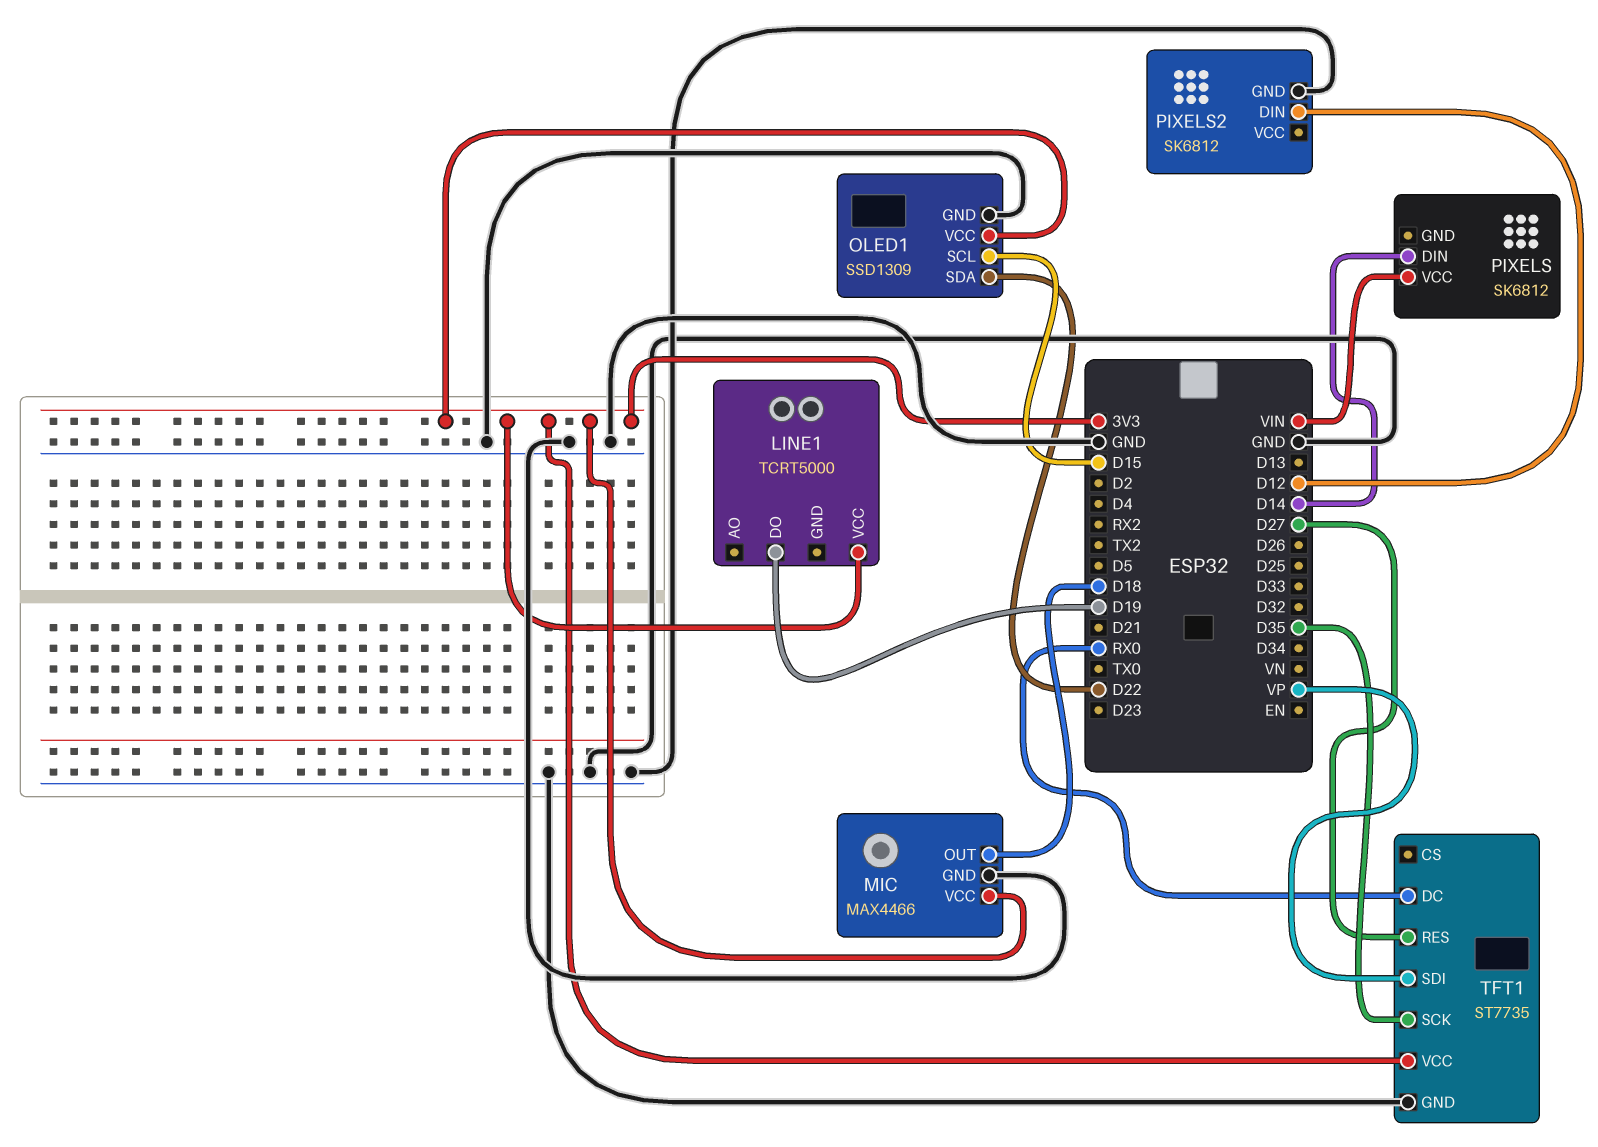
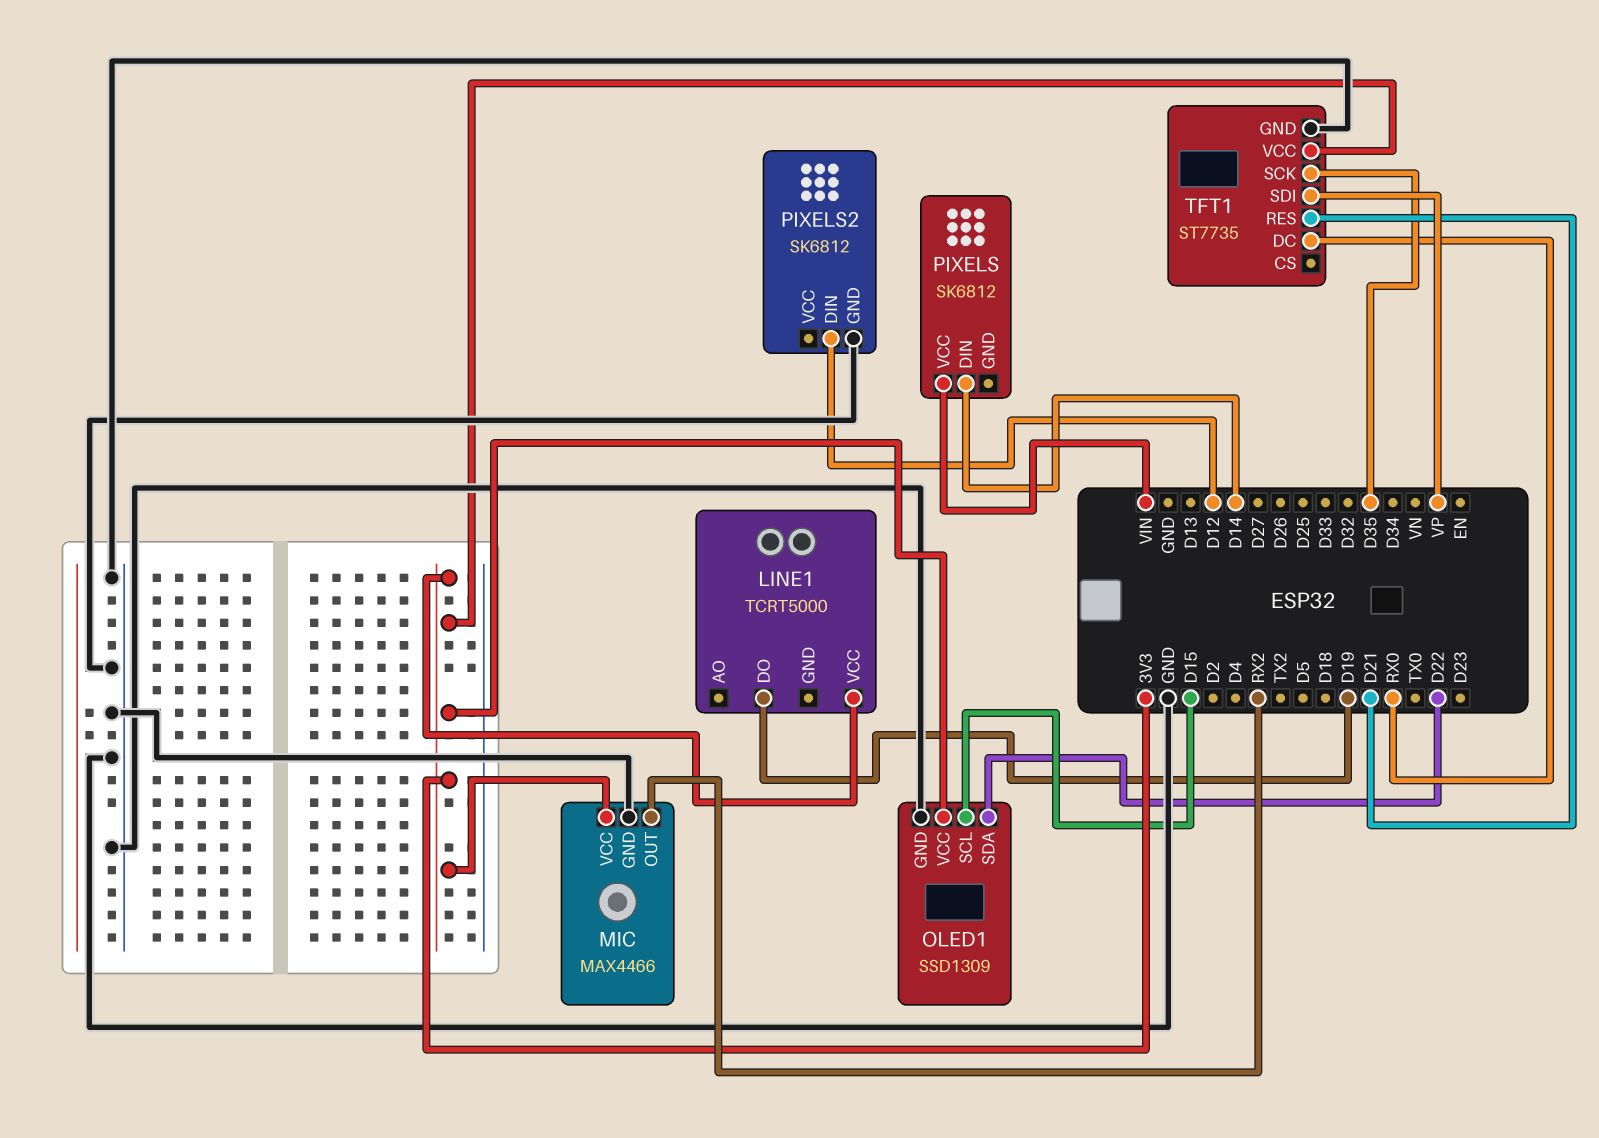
MIC pin OUT: D18 -> RX2
TFT1 pin RES: D27 -> D21

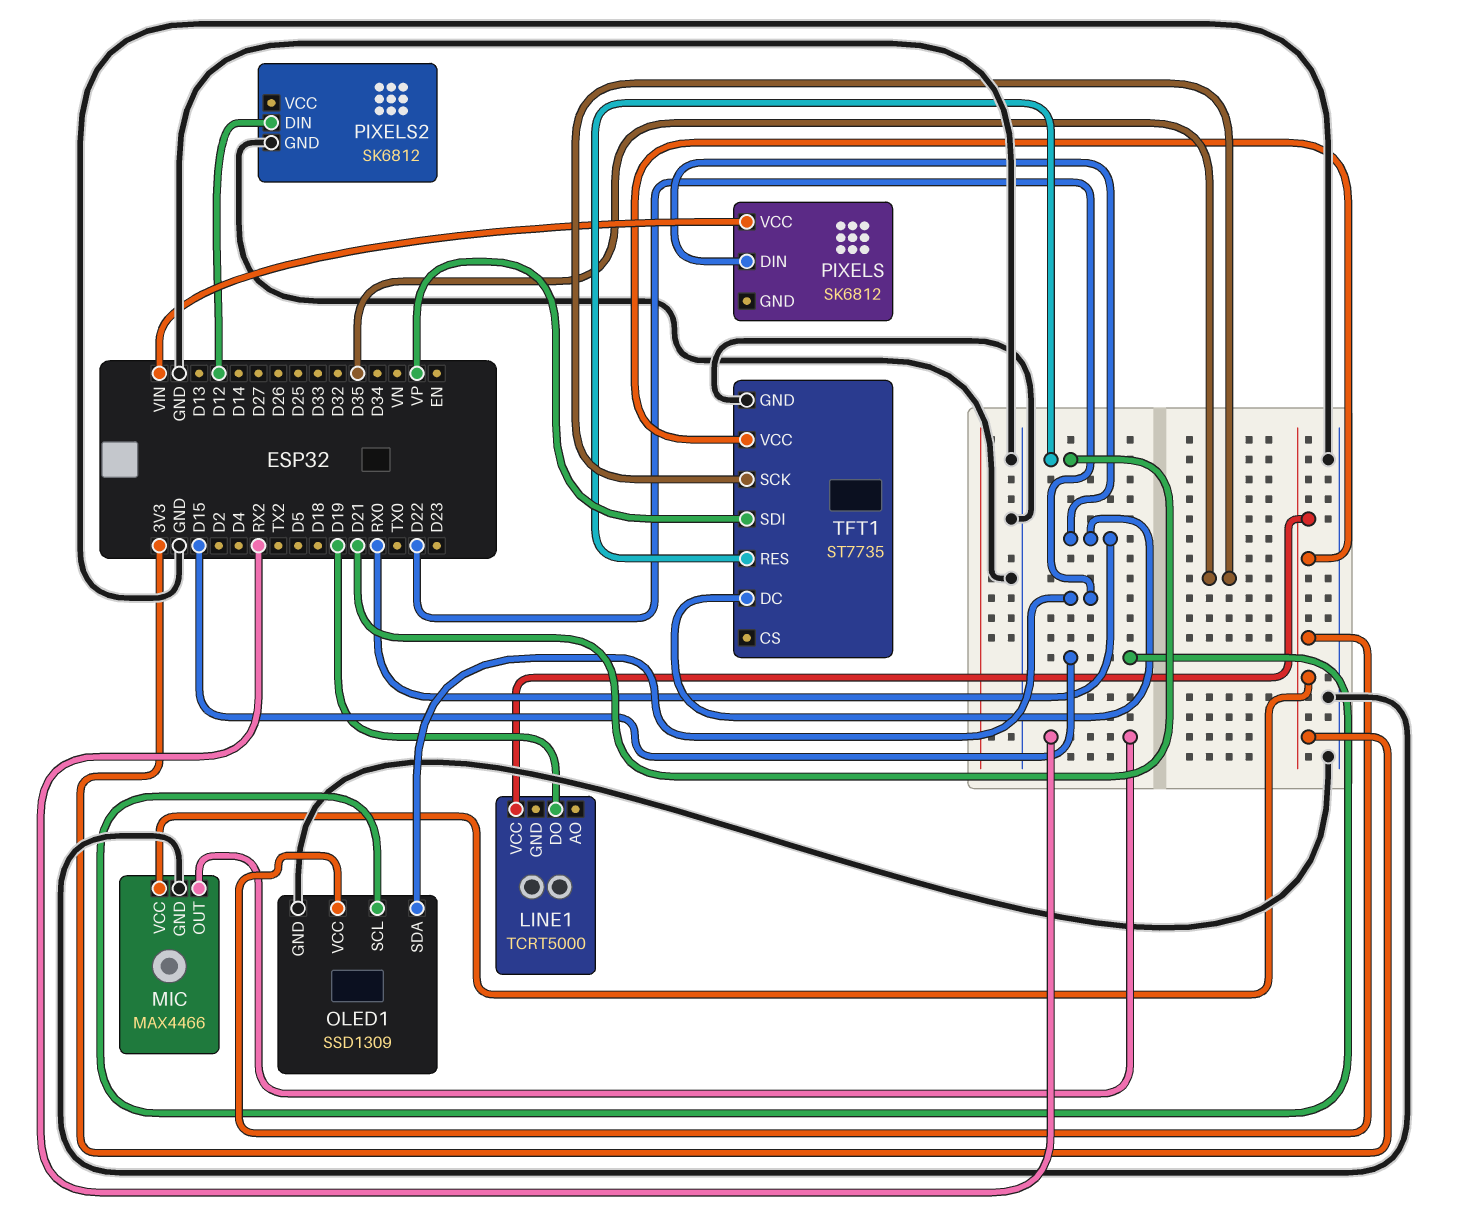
PIXELS pin DIN: D14 -> RX0

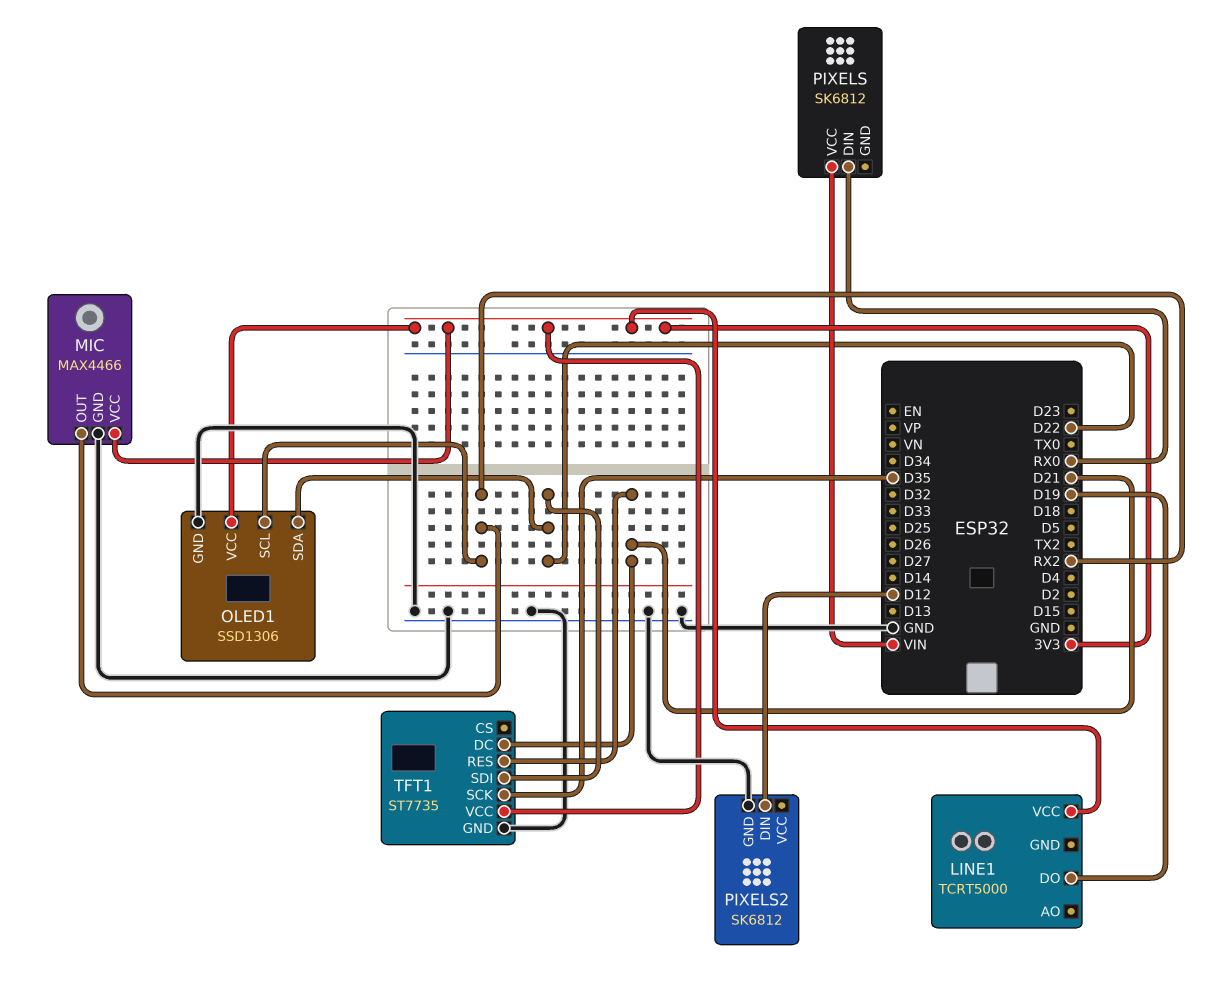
OLED1: SSD1309 -> SSD1306
OLED1 pin SCL: D15 -> RX2
TFT1 pin DC: RX0 -> D21
TFT1 pin SDI: VP -> D22

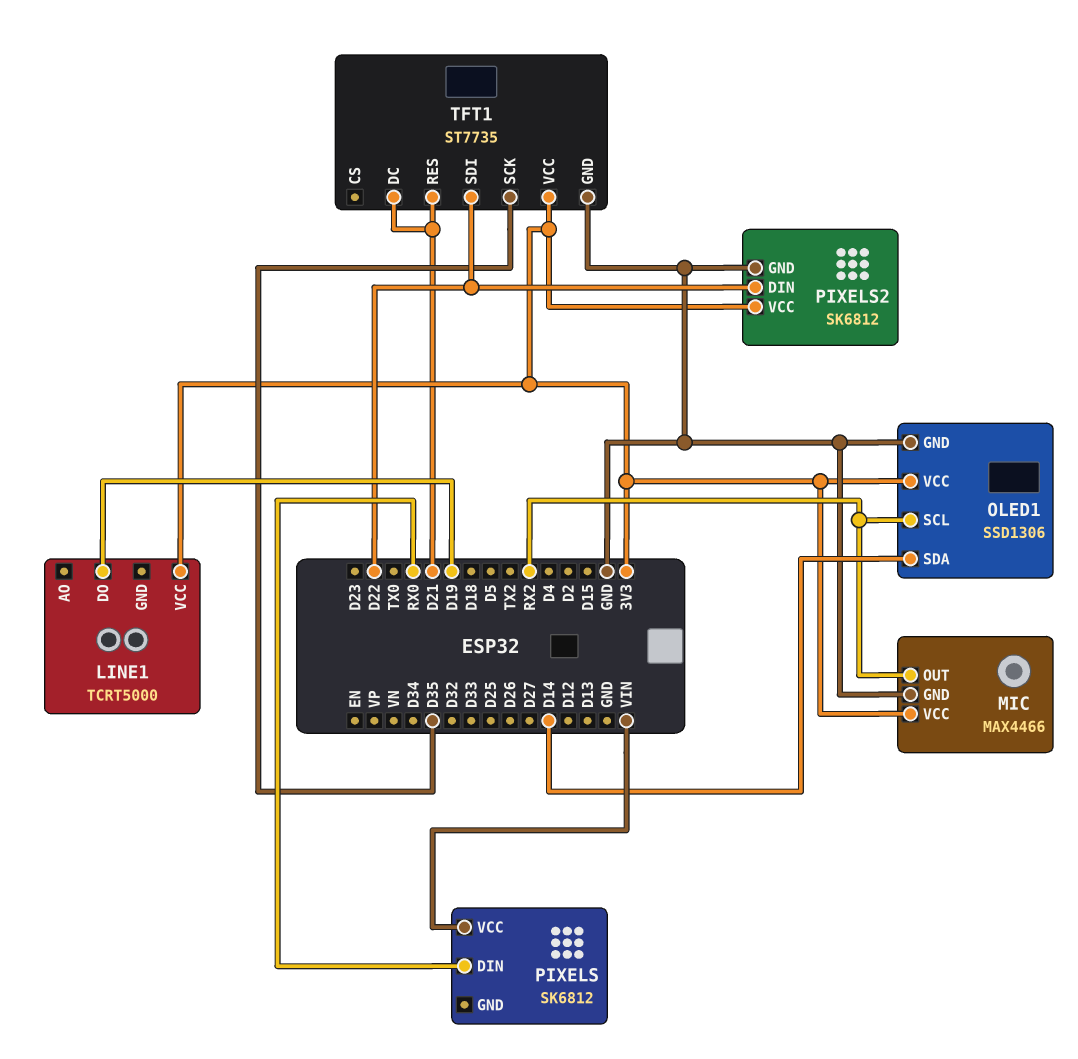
OLED1 pin SDA: D22 -> D14
PIXELS2 pin DIN: D12 -> D22
PIXELS2 pin VCC: none -> 3V3

